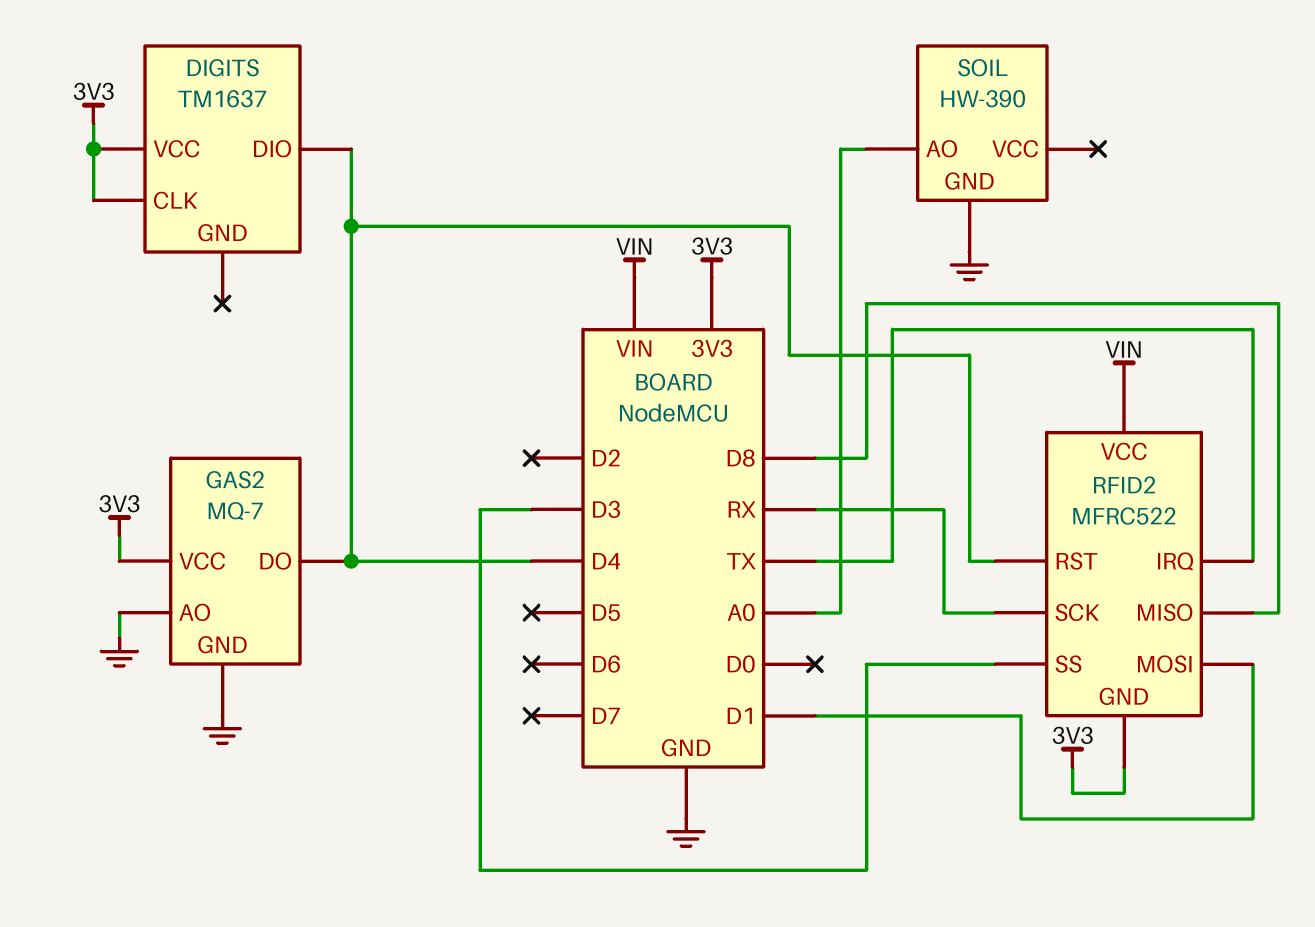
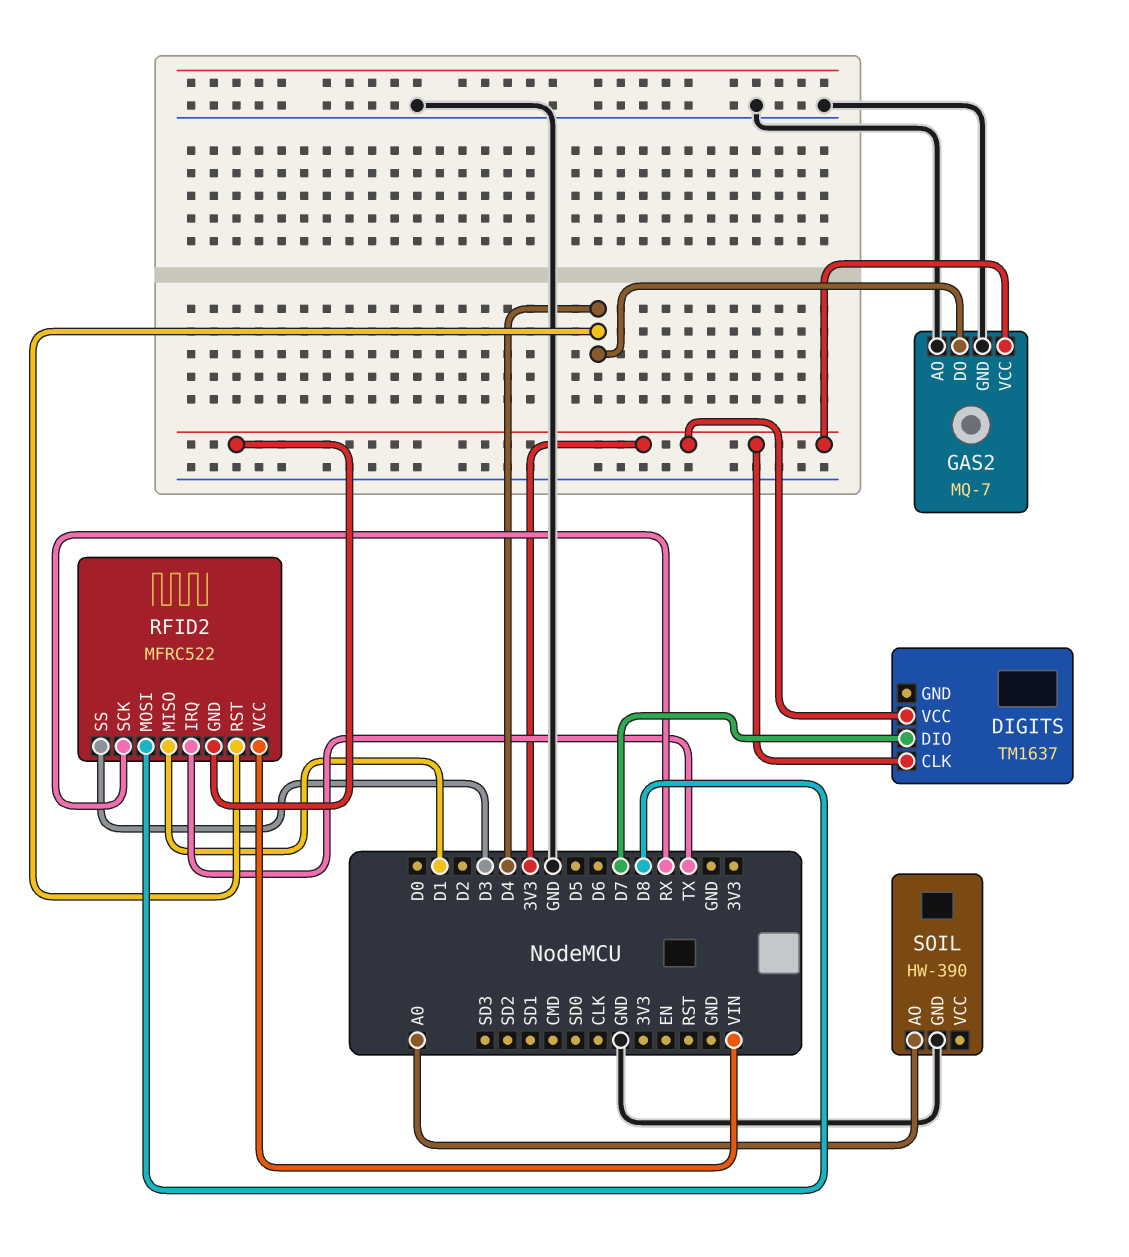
DIGITS pin DIO: D4 -> D7
RFID2 pin MISO: D8 -> D1
RFID2 pin MOSI: D1 -> D8

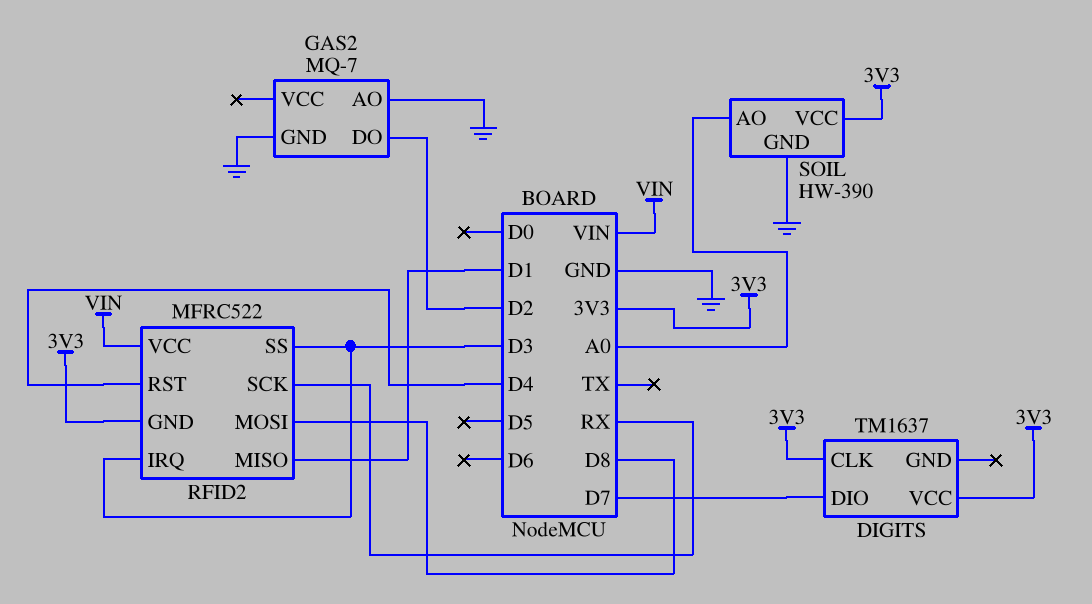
GAS2 pin DO: D4 -> D2
GAS2 pin VCC: 3V3 -> none
RFID2 pin IRQ: TX -> D3
SOIL pin VCC: none -> 3V3

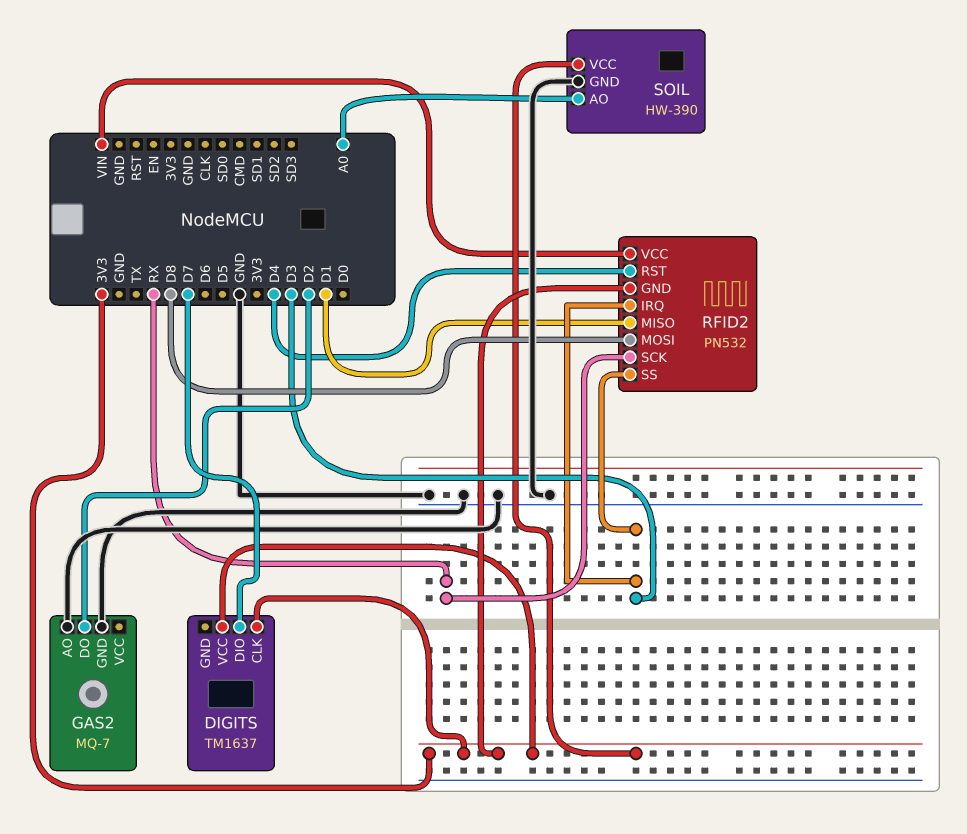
RFID2: MFRC522 -> PN532

